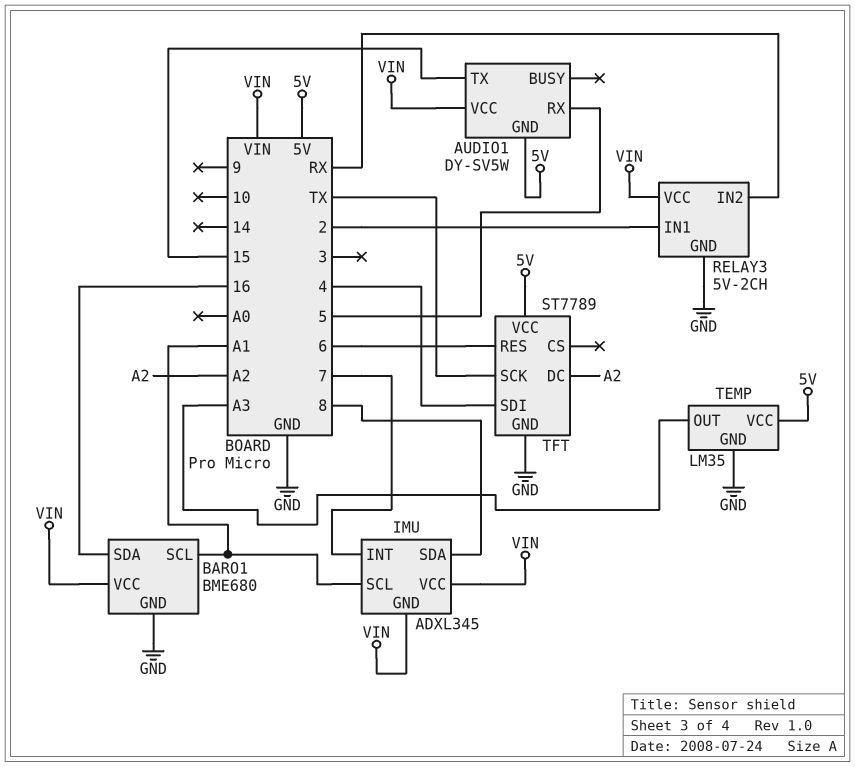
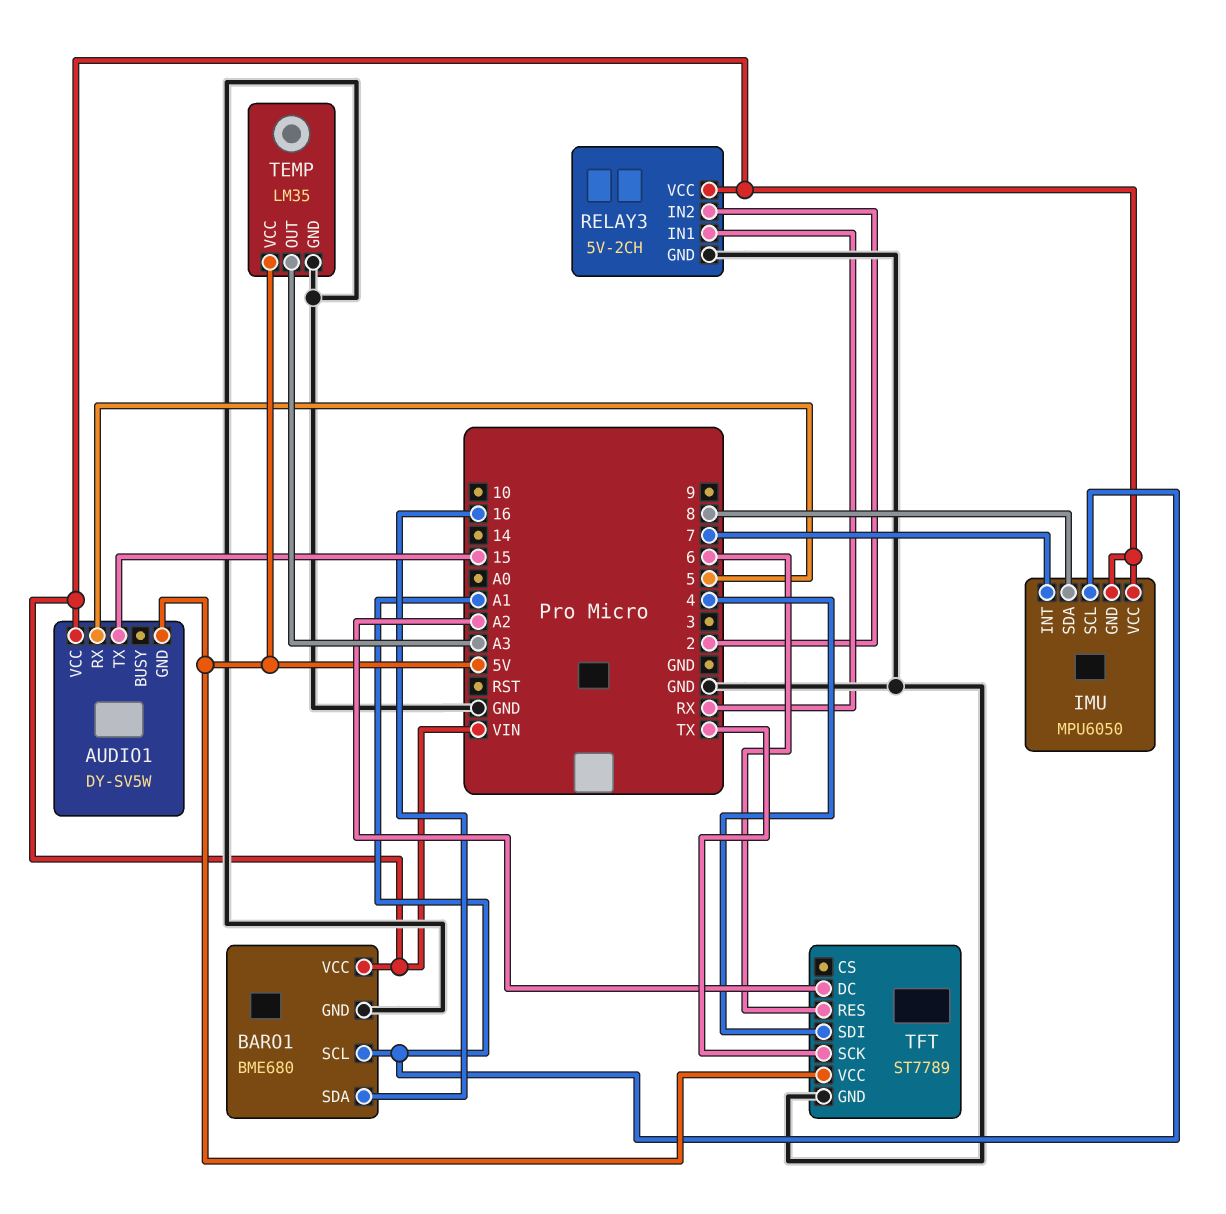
IMU: ADXL345 -> MPU6050
RELAY3 pin IN1: 2 -> RX
RELAY3 pin IN2: RX -> 2

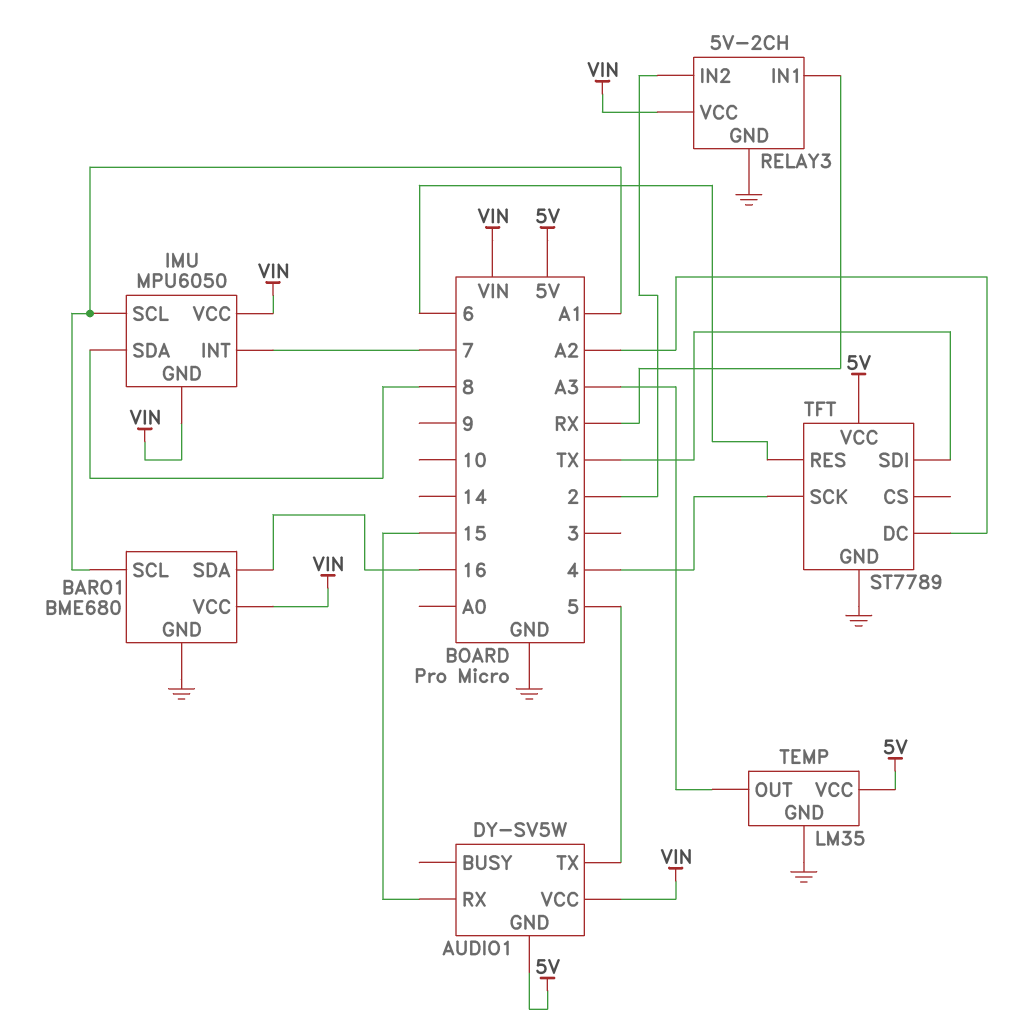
AUDIO1 pin RX: 5 -> 15
AUDIO1 pin TX: 15 -> 5
TFT pin SCK: TX -> 4
TFT pin SDI: 4 -> TX

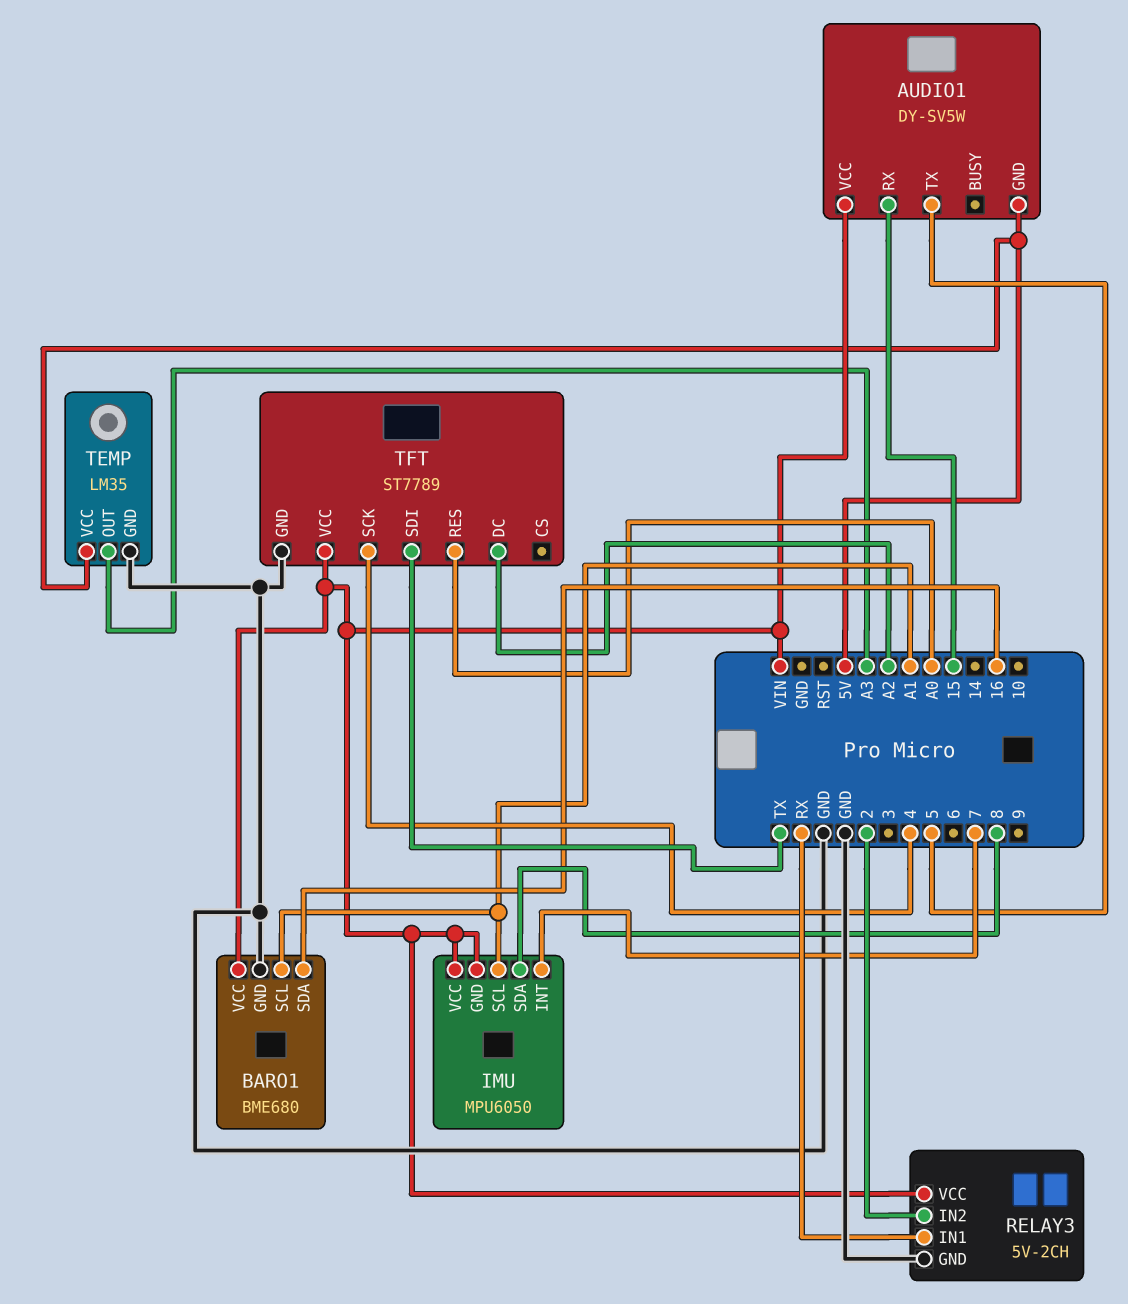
TFT pin RES: 6 -> A0
TFT pin VCC: 5V -> VIN

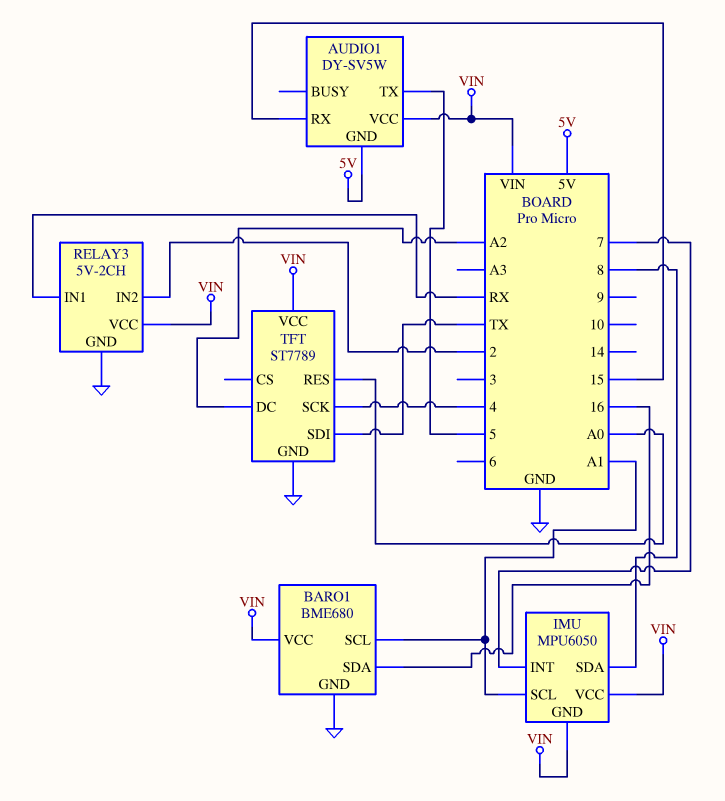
TEMP: LM35 -> none
TEMP pin GND: GND -> none
TEMP pin OUT: A3 -> none
TEMP pin VCC: 5V -> none

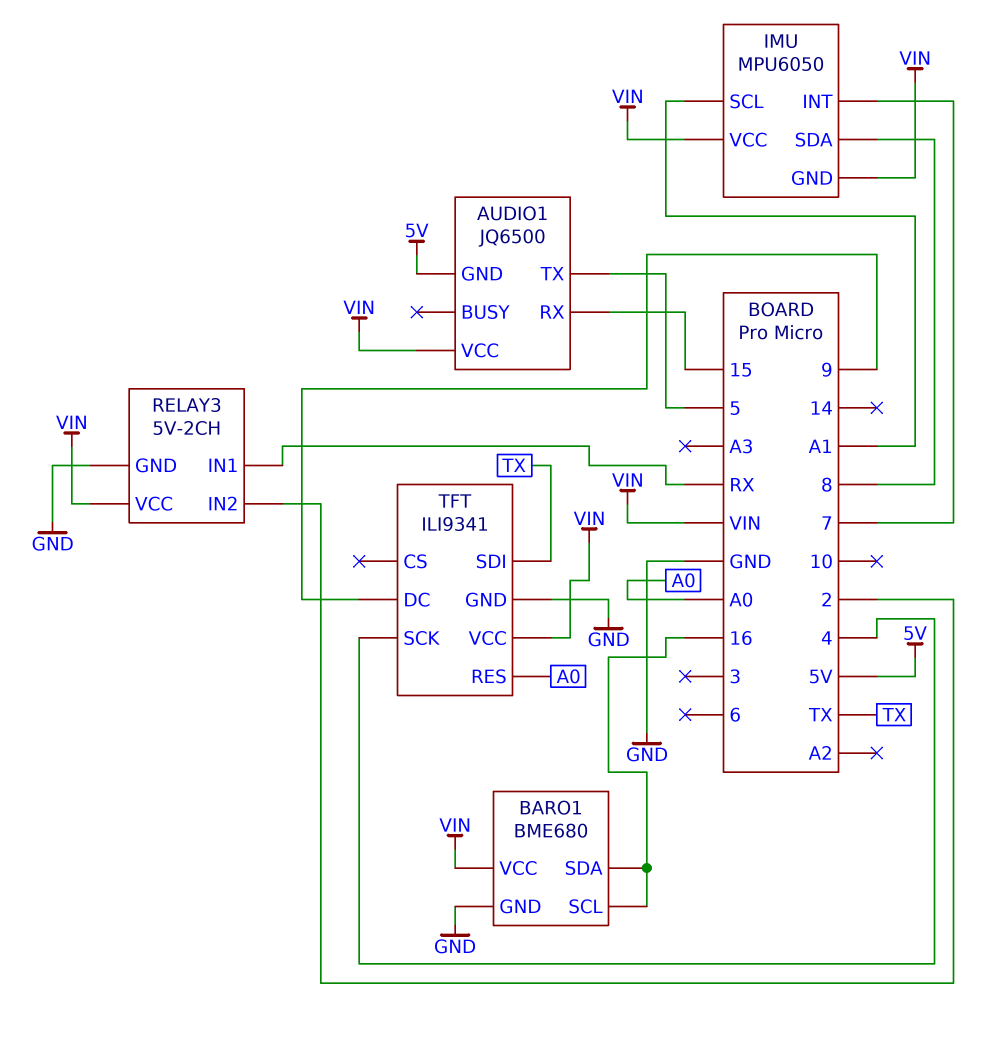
AUDIO1: DY-SV5W -> JQ6500
BARO1 pin SCL: A1 -> 16
TFT: ST7789 -> ILI9341
TFT pin DC: A2 -> 9

